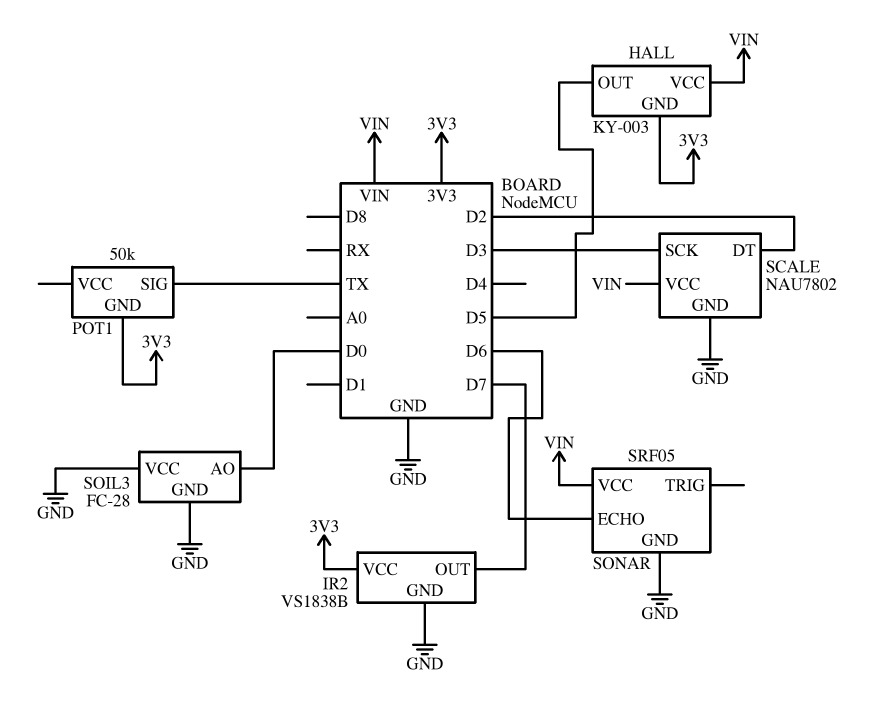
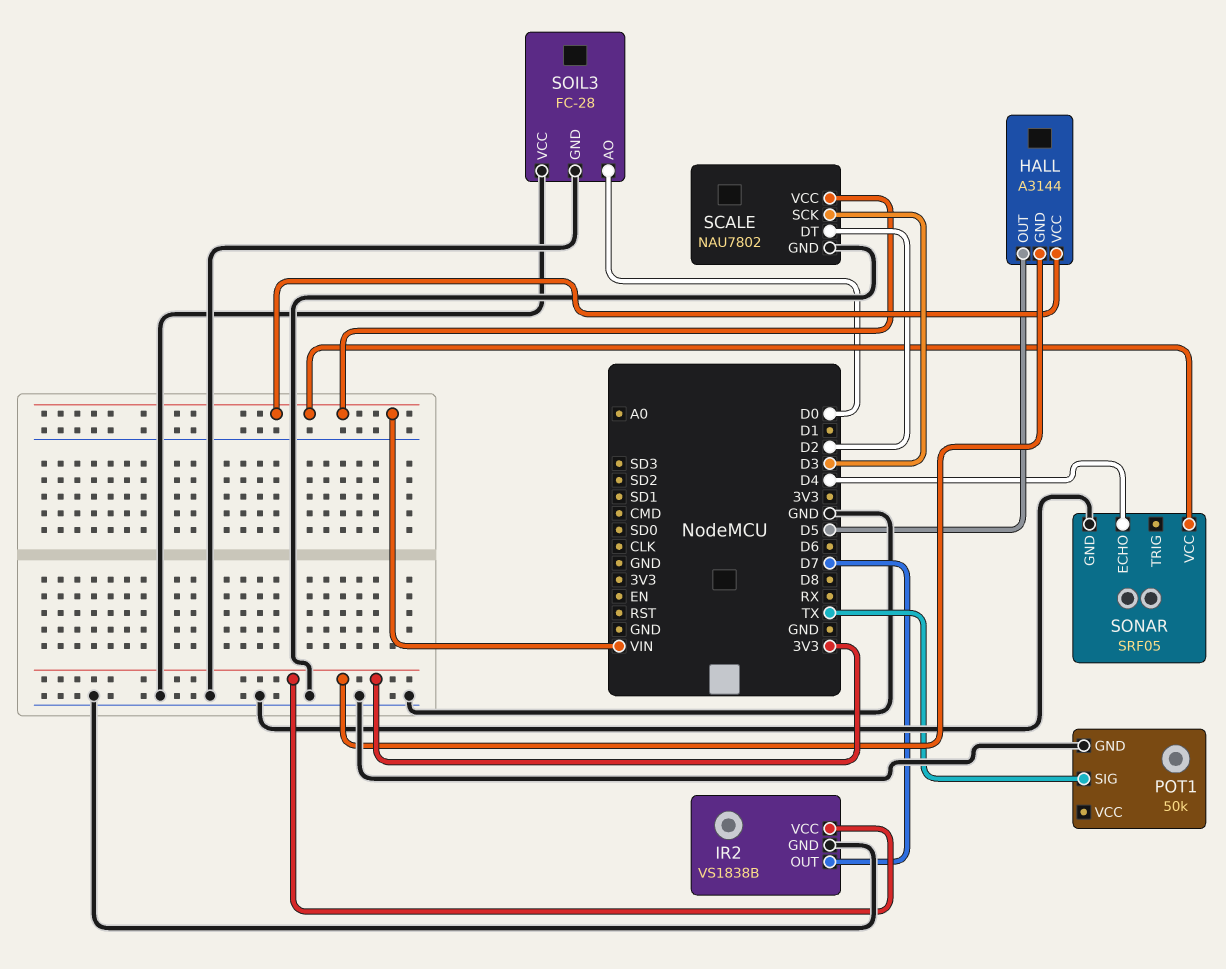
HALL: KY-003 -> A3144
POT1 pin GND: 3V3 -> GND
SONAR pin ECHO: D6 -> D4

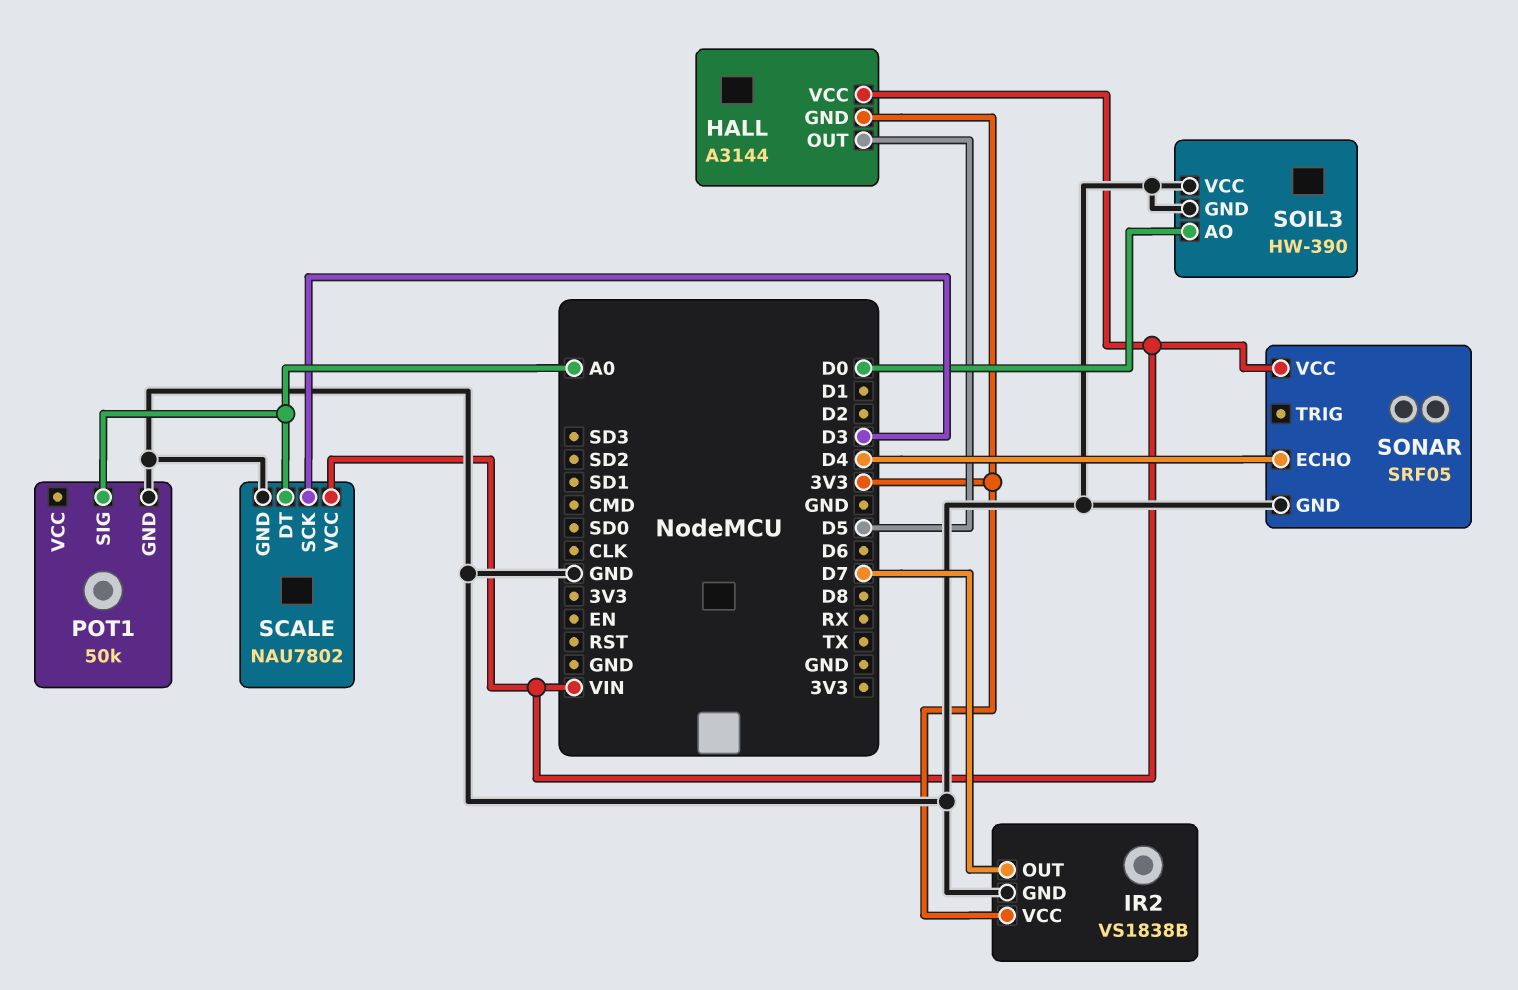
POT1 pin SIG: TX -> A0
SCALE pin DT: D2 -> A0
SOIL3: FC-28 -> HW-390

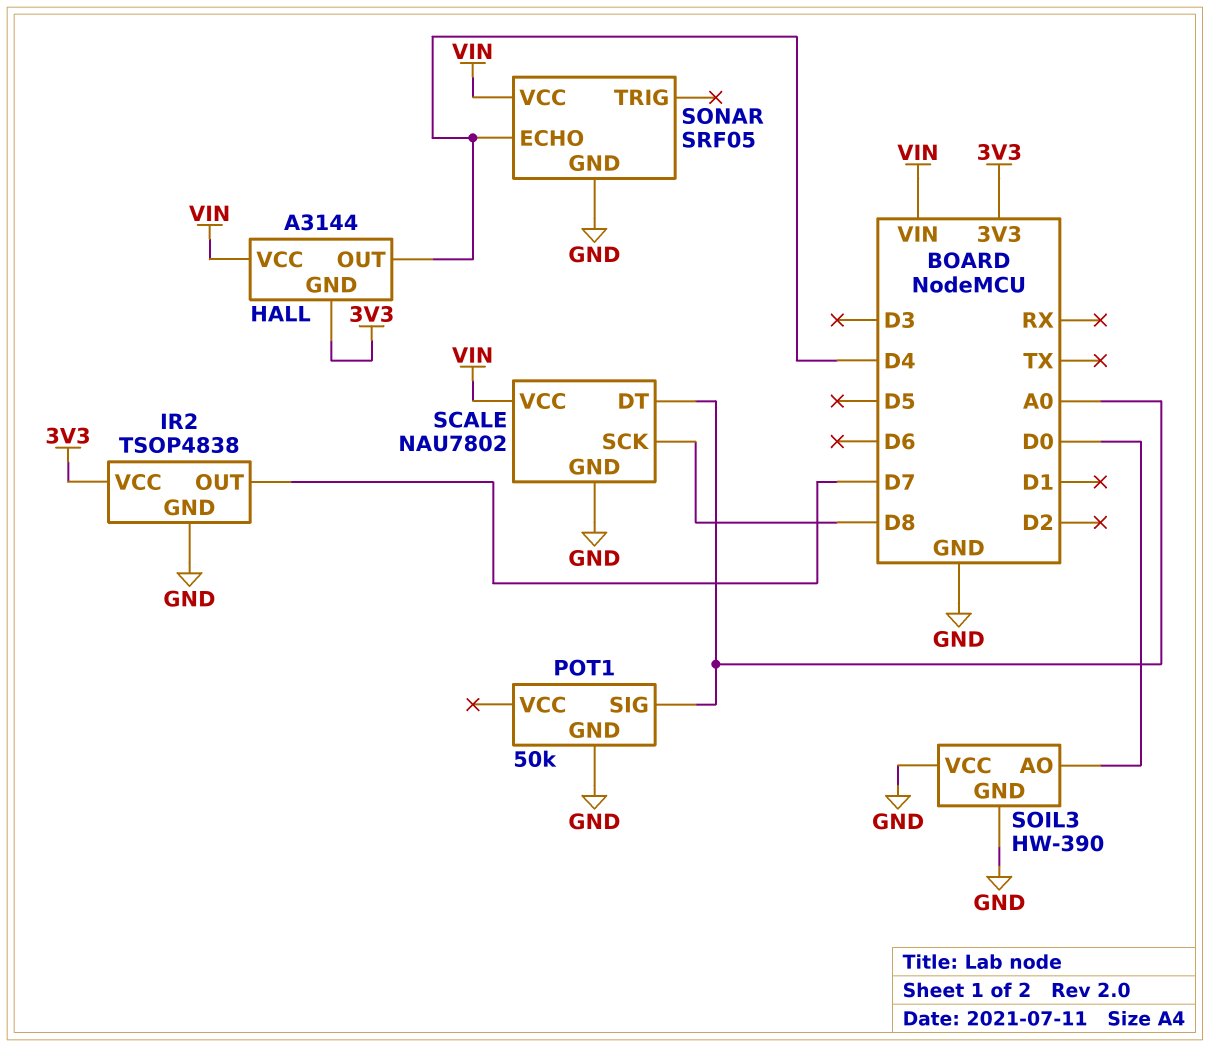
HALL pin OUT: D5 -> D4
IR2: VS1838B -> TSOP4838
SCALE pin SCK: D3 -> D8

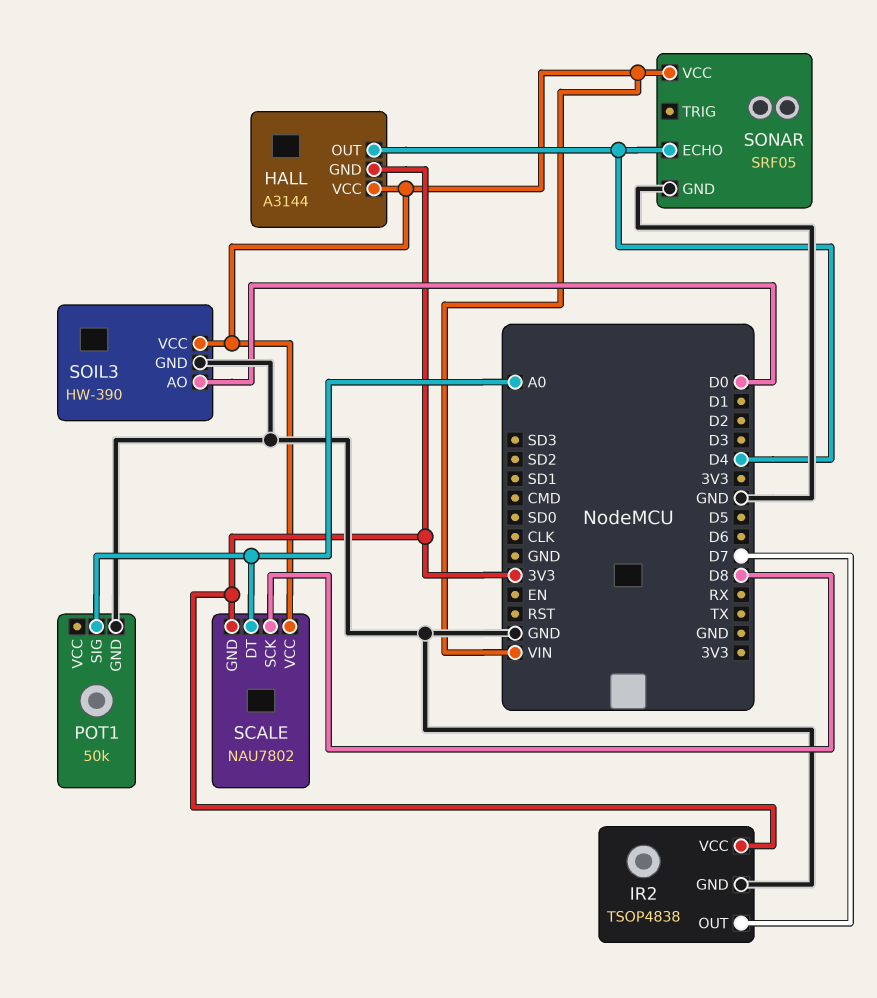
SCALE pin GND: GND -> 3V3
SOIL3 pin VCC: GND -> VIN

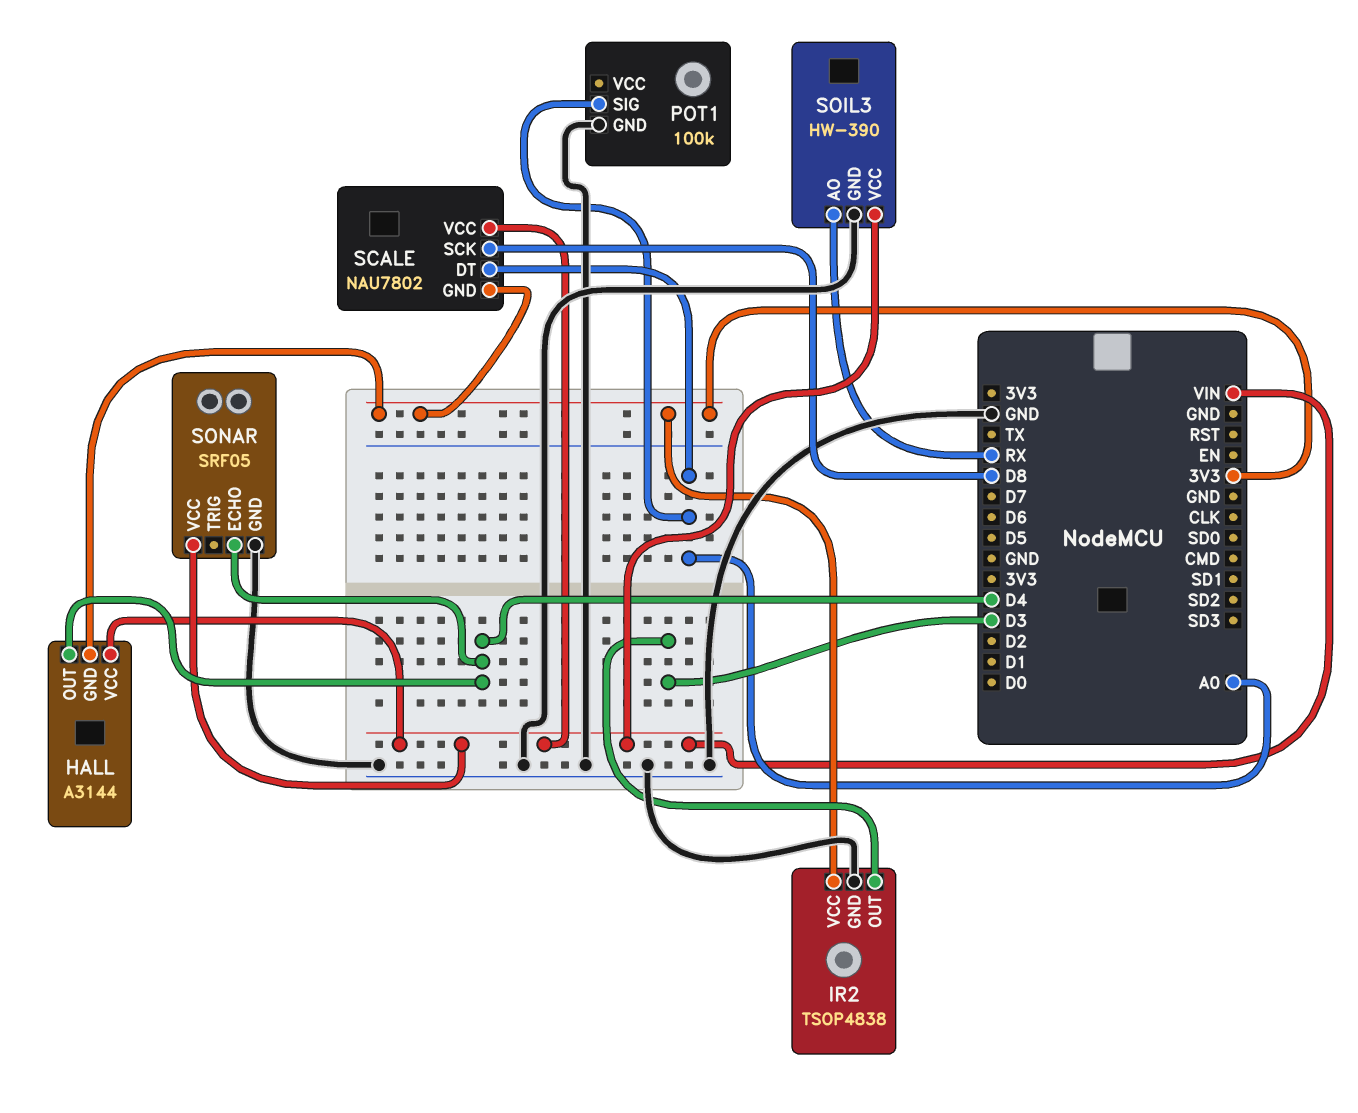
IR2 pin OUT: D7 -> D3
POT1: 50k -> 100k
SOIL3 pin AO: D0 -> RX

